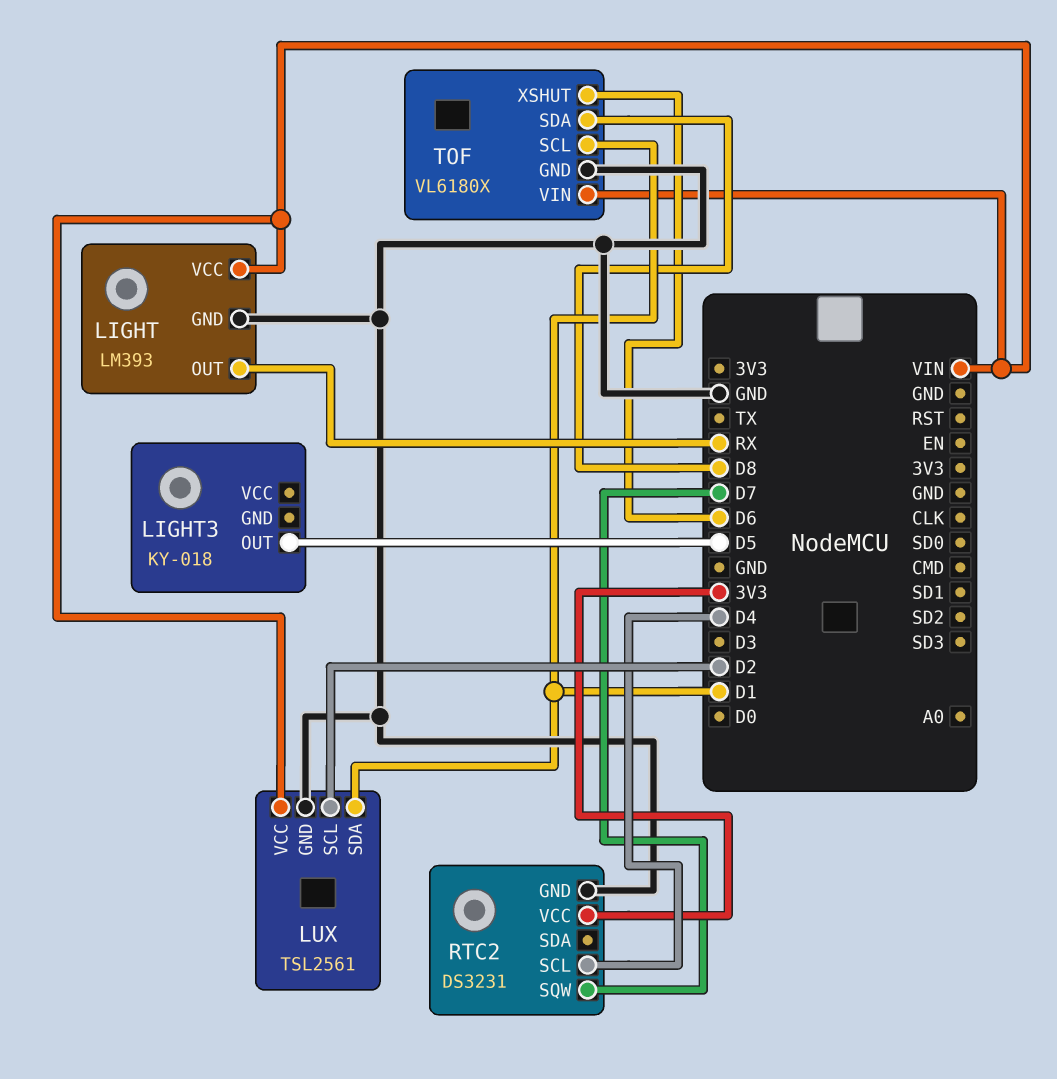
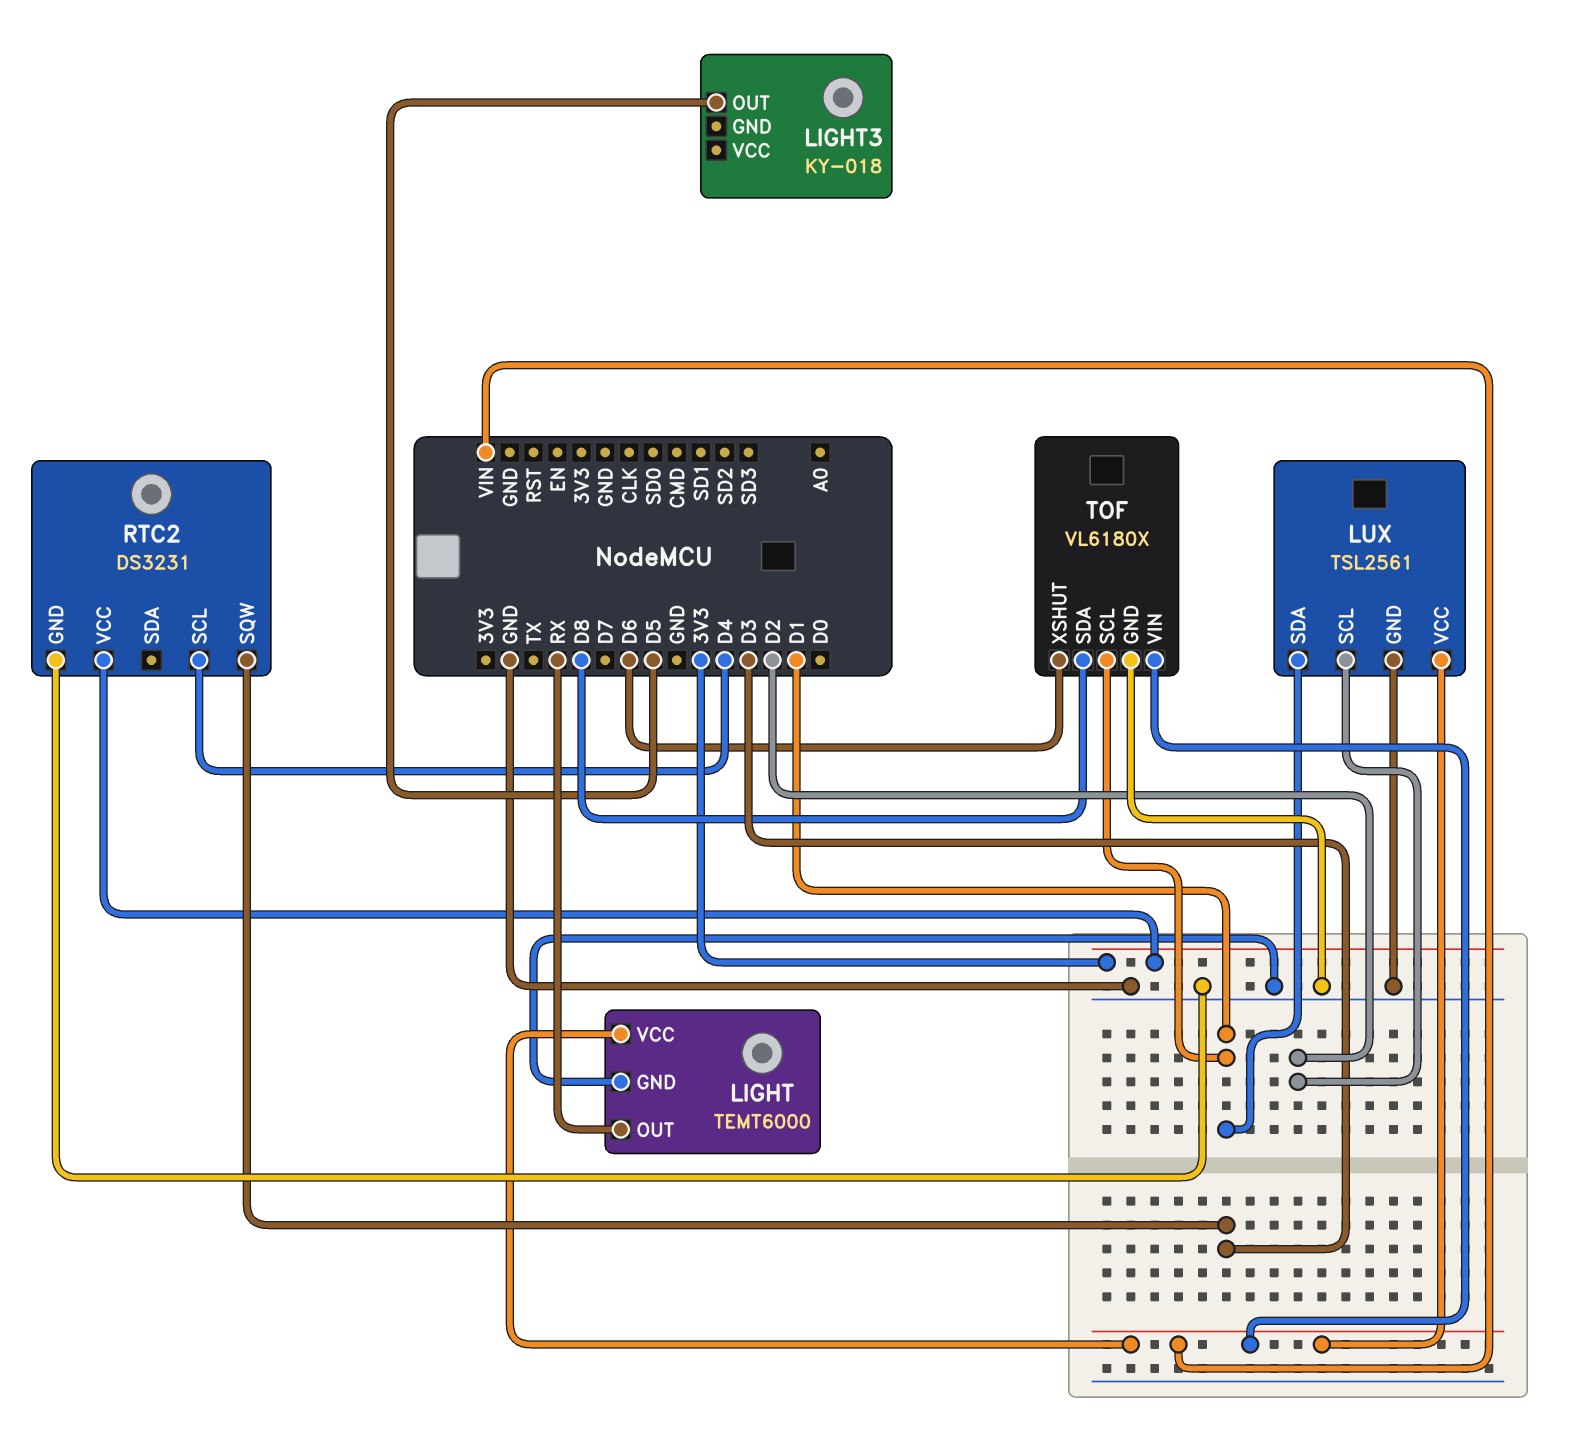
LIGHT: LM393 -> TEMT6000
RTC2 pin SQW: D7 -> D3

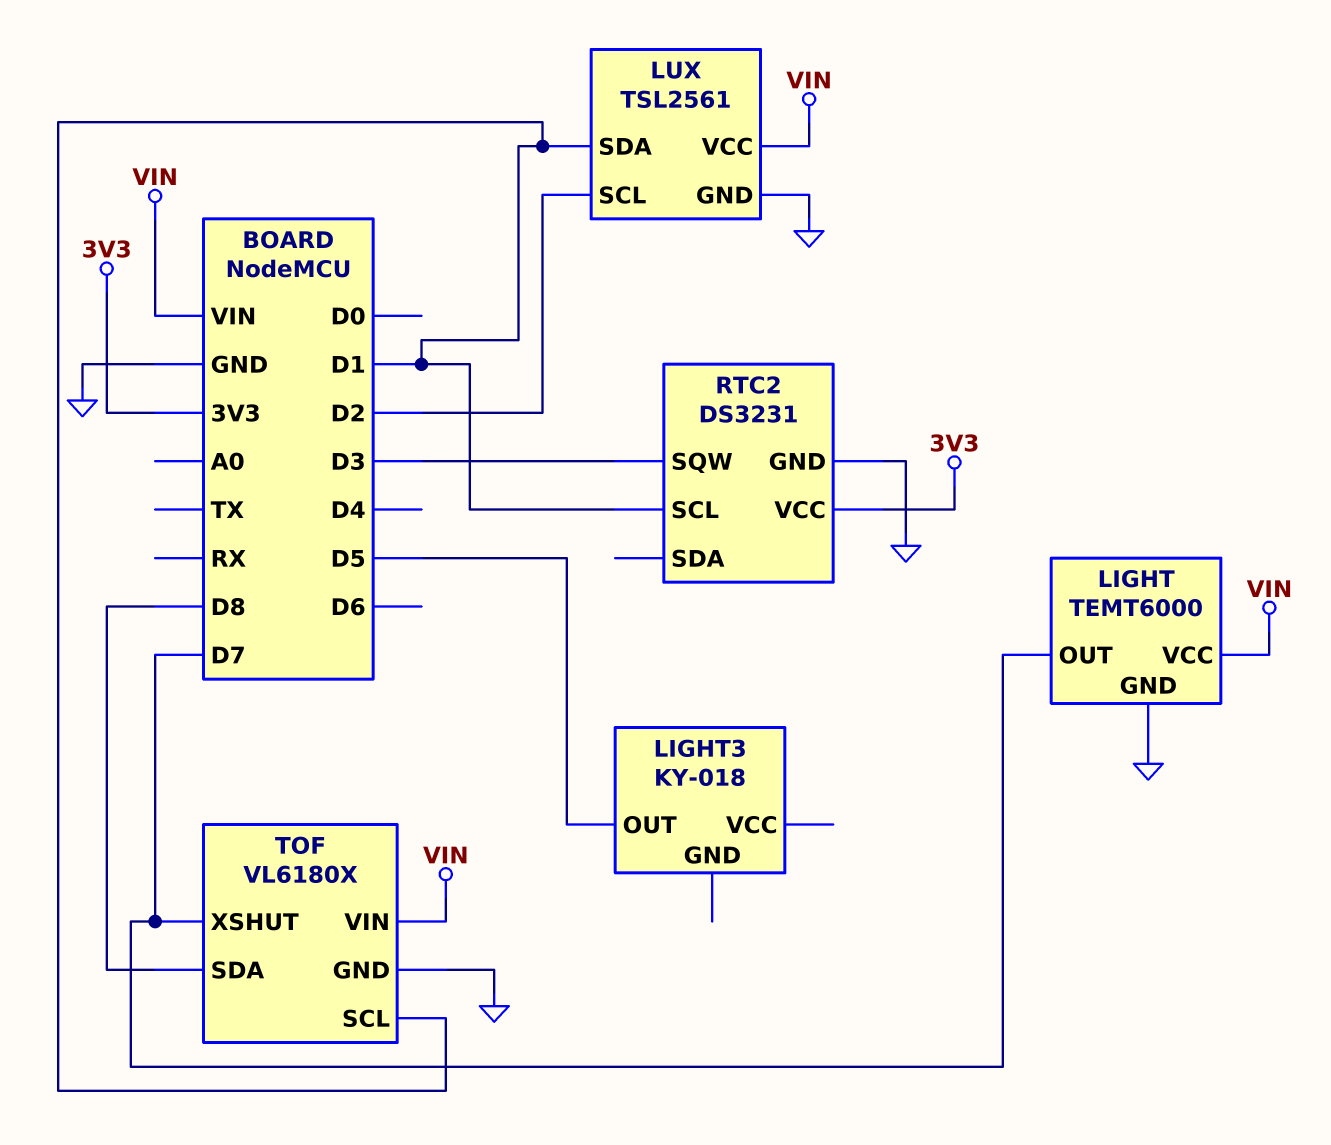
LIGHT pin OUT: RX -> D7
RTC2 pin SCL: D4 -> D1
TOF pin XSHUT: D6 -> D7

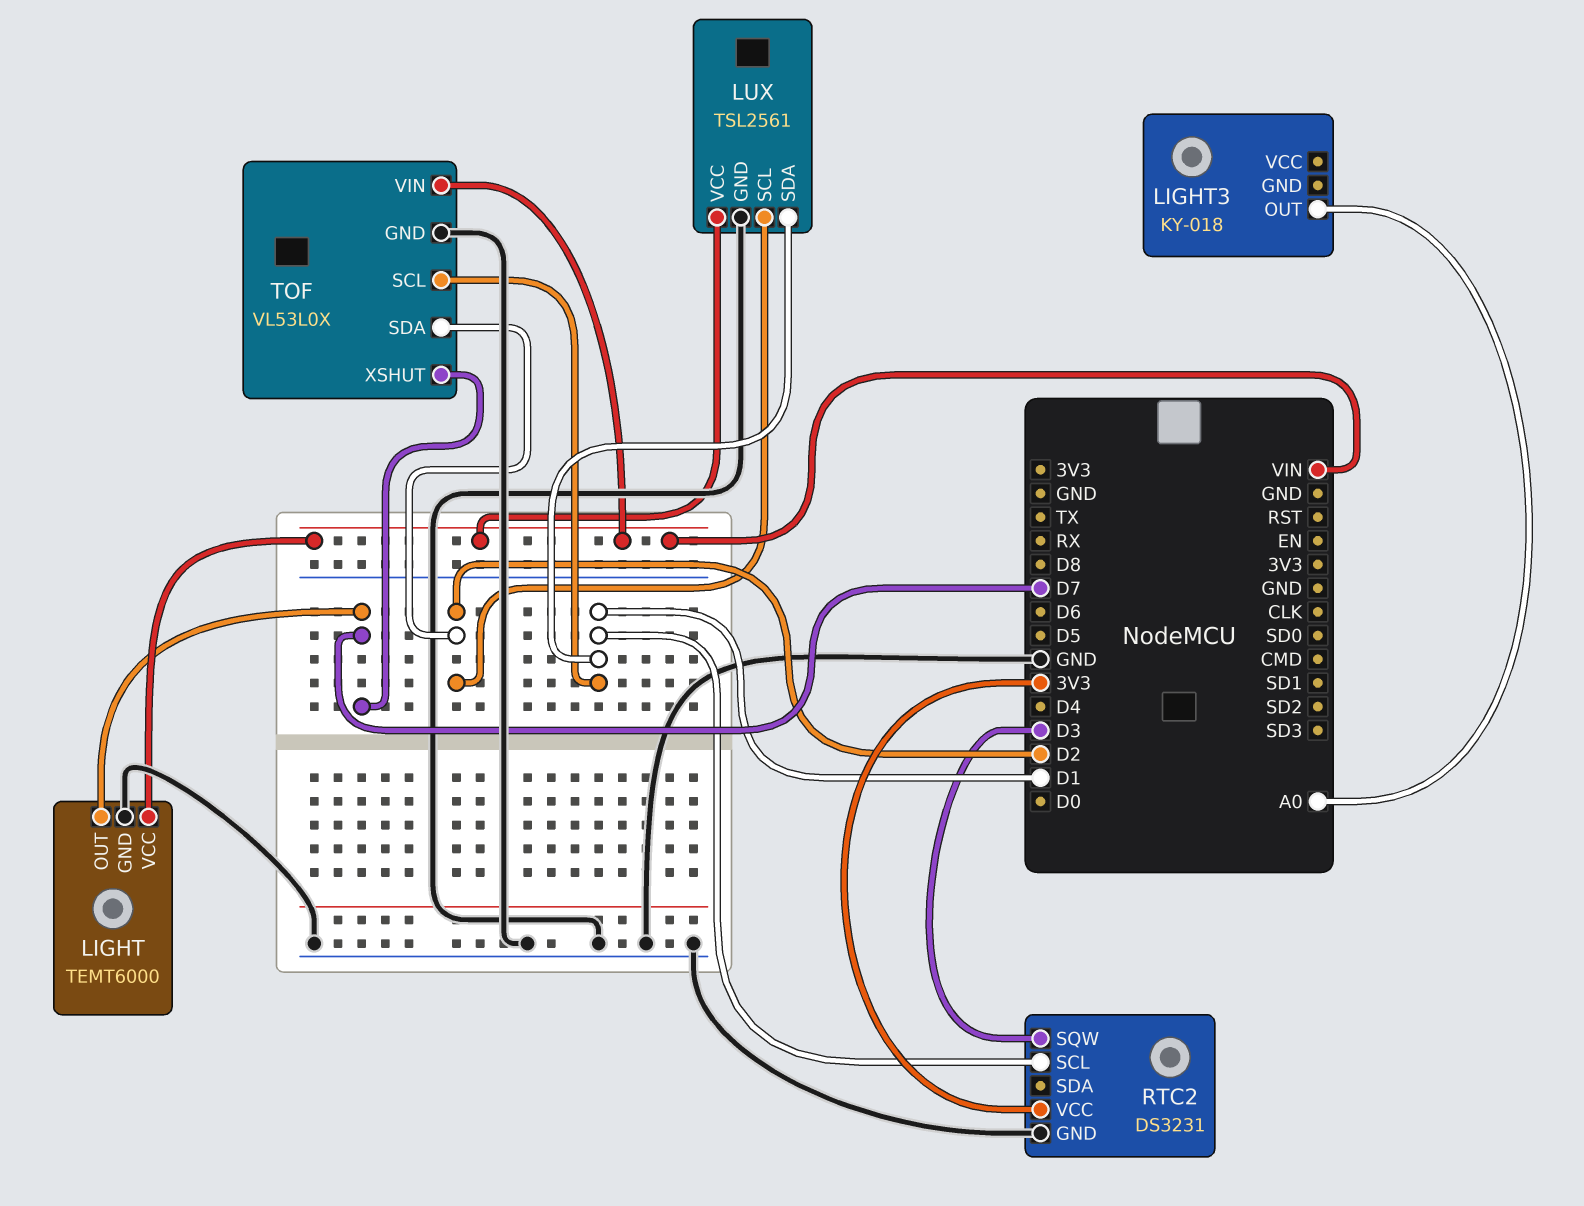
LIGHT3 pin OUT: D5 -> A0
TOF: VL6180X -> VL53L0X
TOF pin SDA: D8 -> D2

